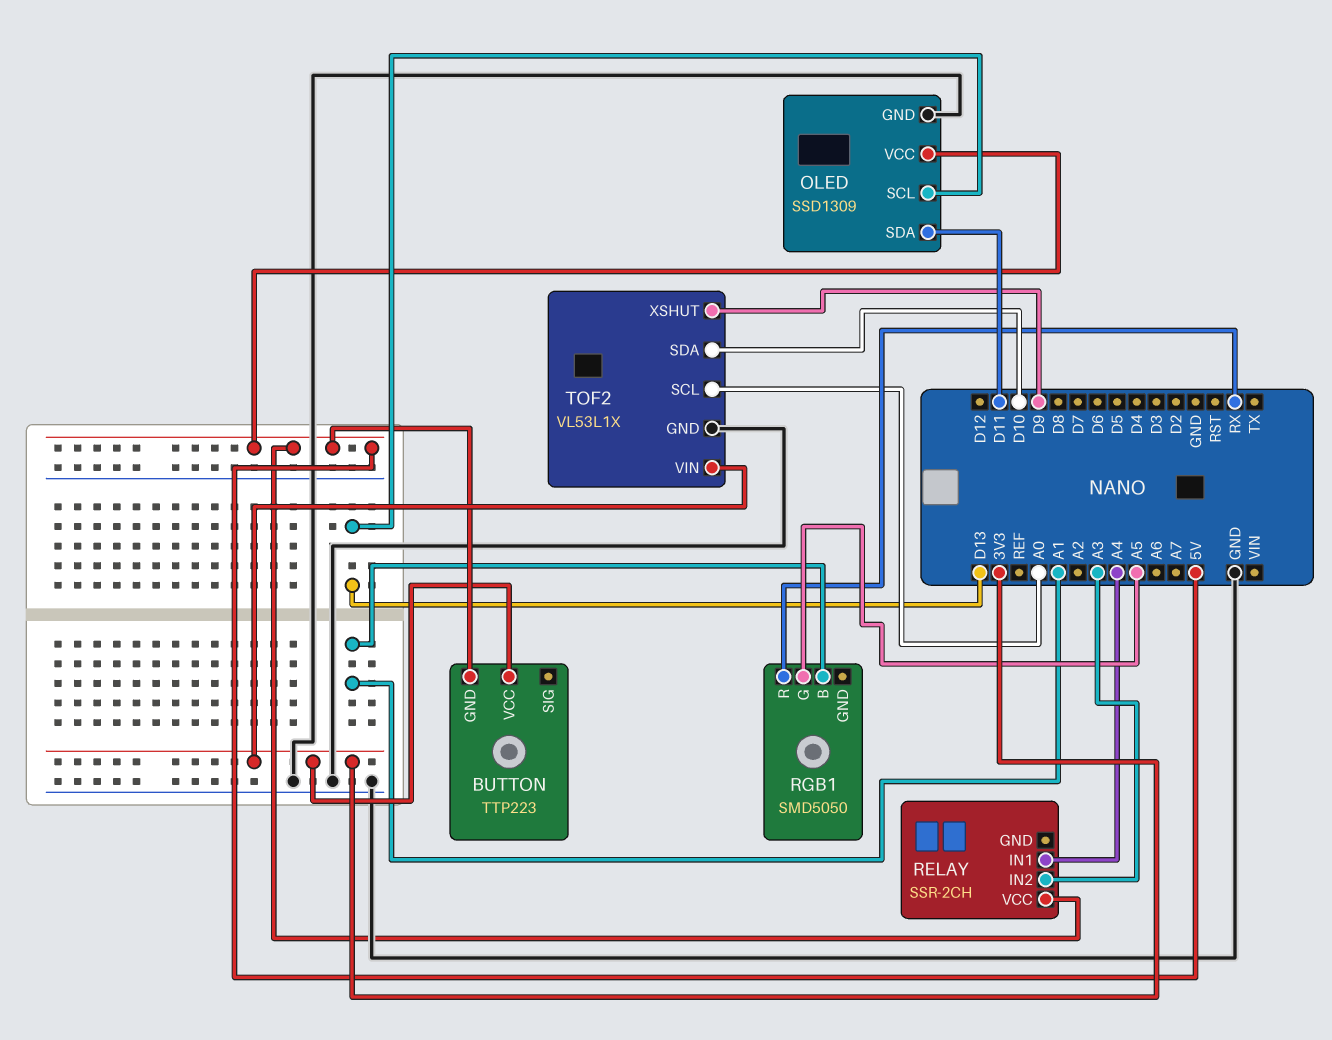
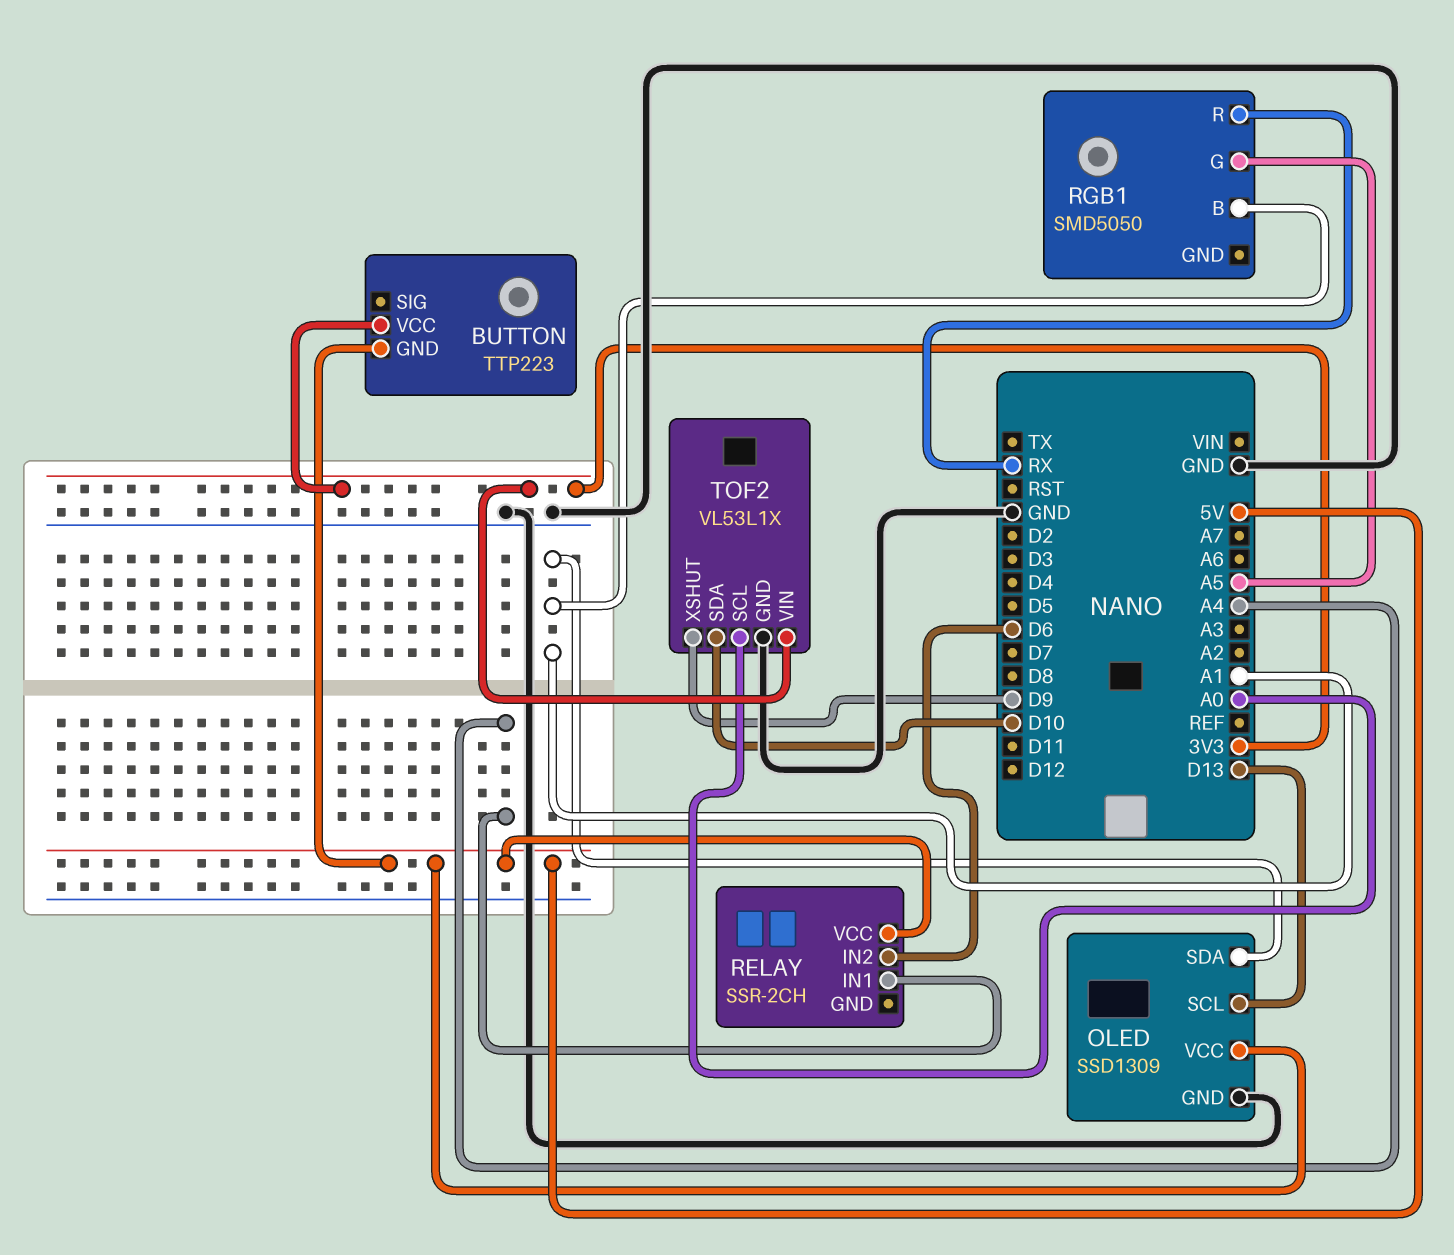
OLED pin SDA: D11 -> A1
RELAY pin IN2: A3 -> D6

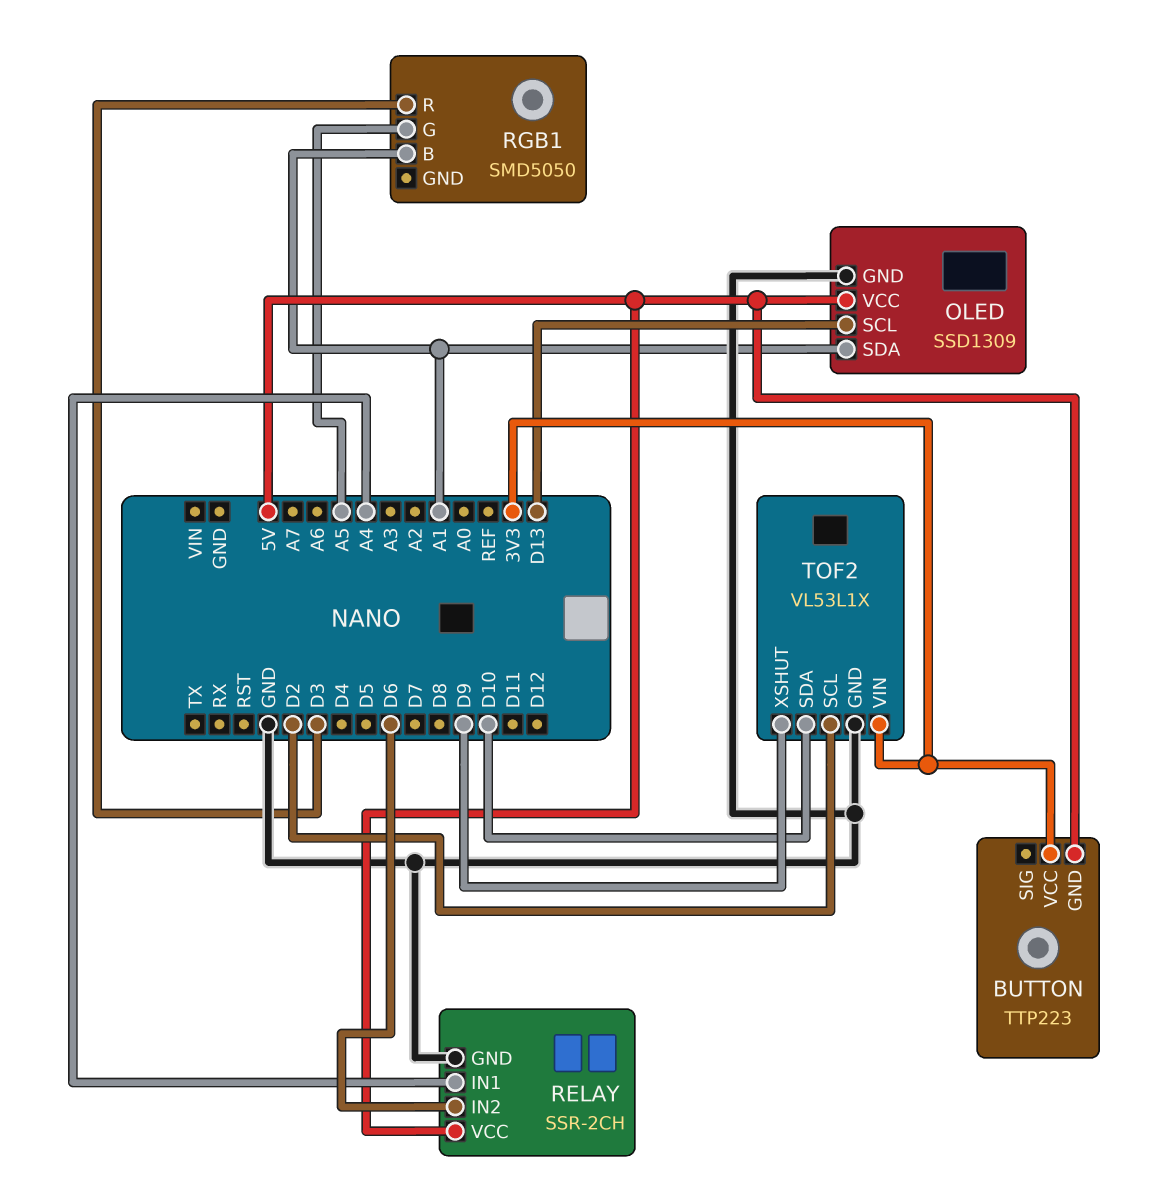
RELAY pin GND: none -> GND
RGB1 pin R: RX -> D3
TOF2 pin SCL: A0 -> D2

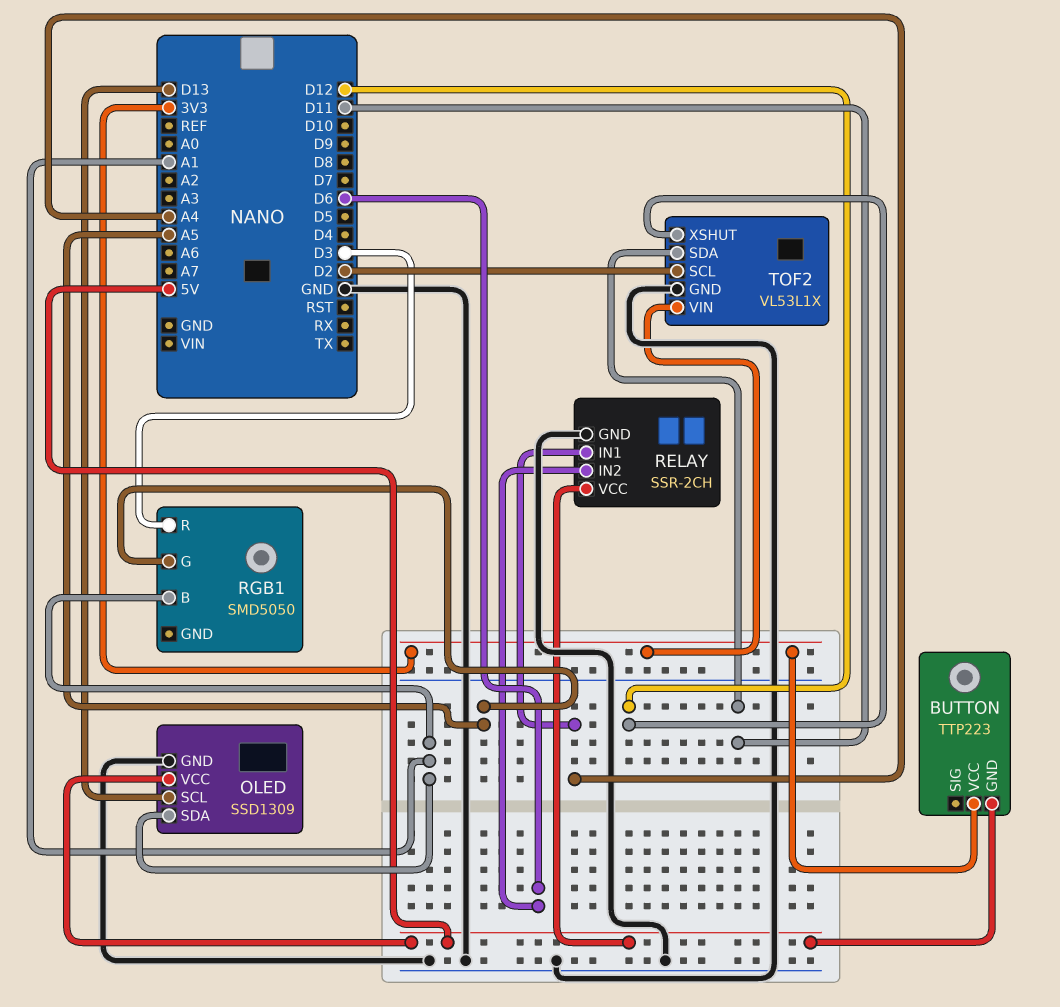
TOF2 pin SDA: D10 -> D11
TOF2 pin XSHUT: D9 -> D12

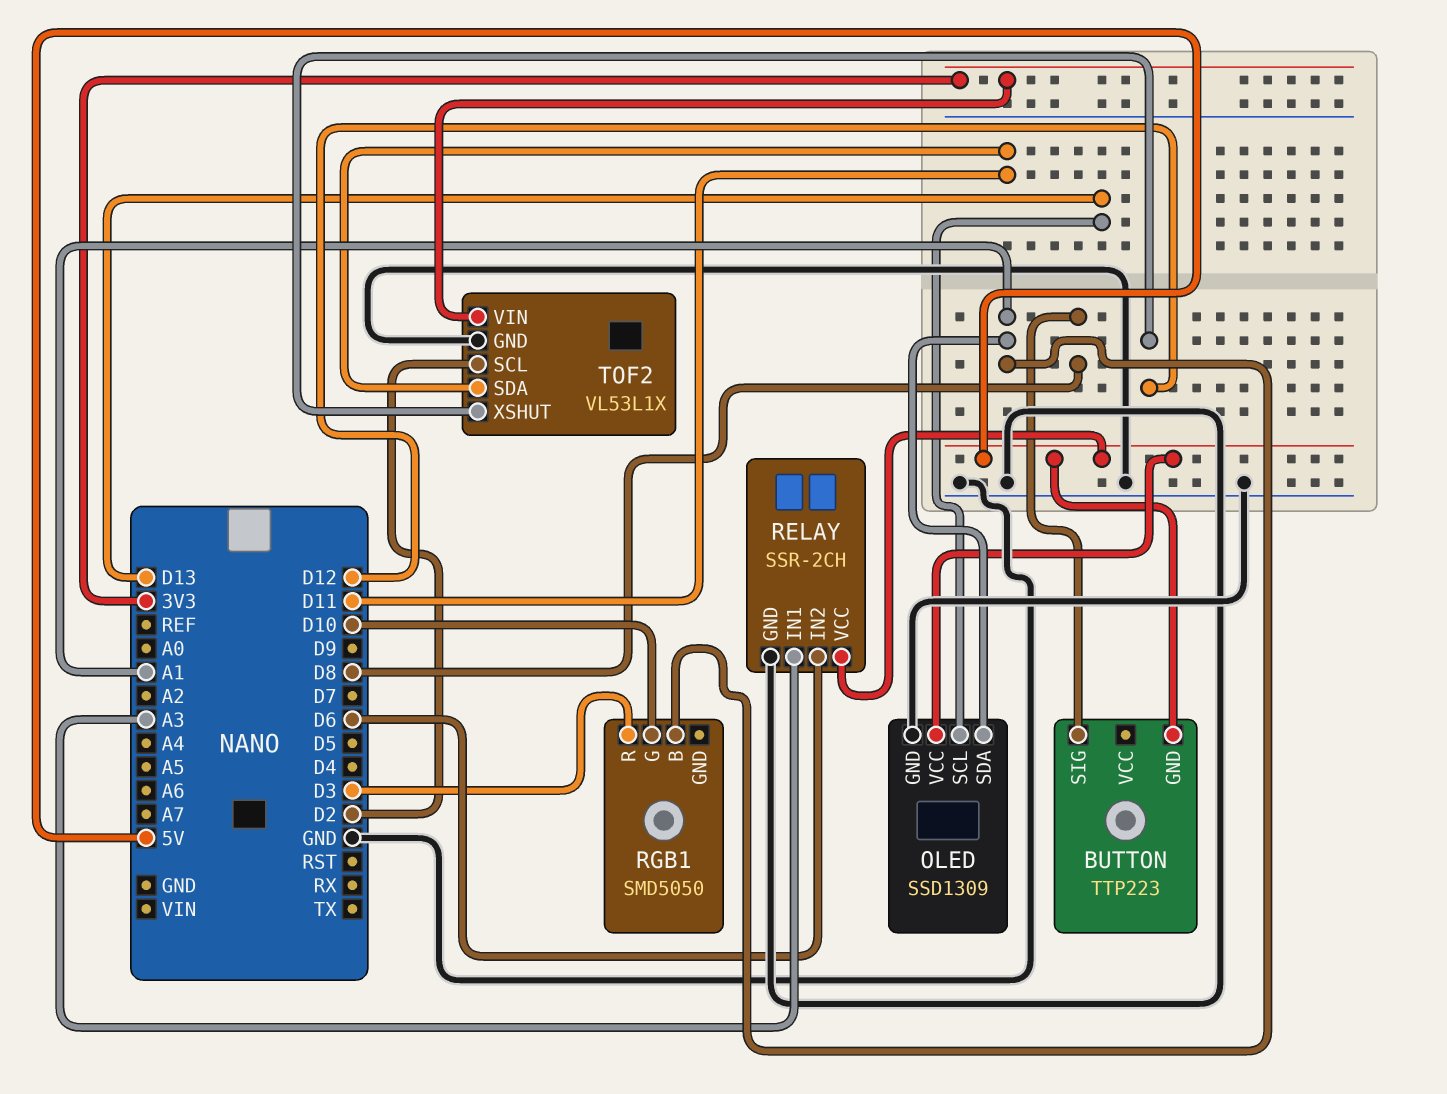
BUTTON pin SIG: none -> D8
BUTTON pin VCC: 3V3 -> none
RELAY pin IN1: A4 -> A3
RGB1 pin G: A5 -> D10

